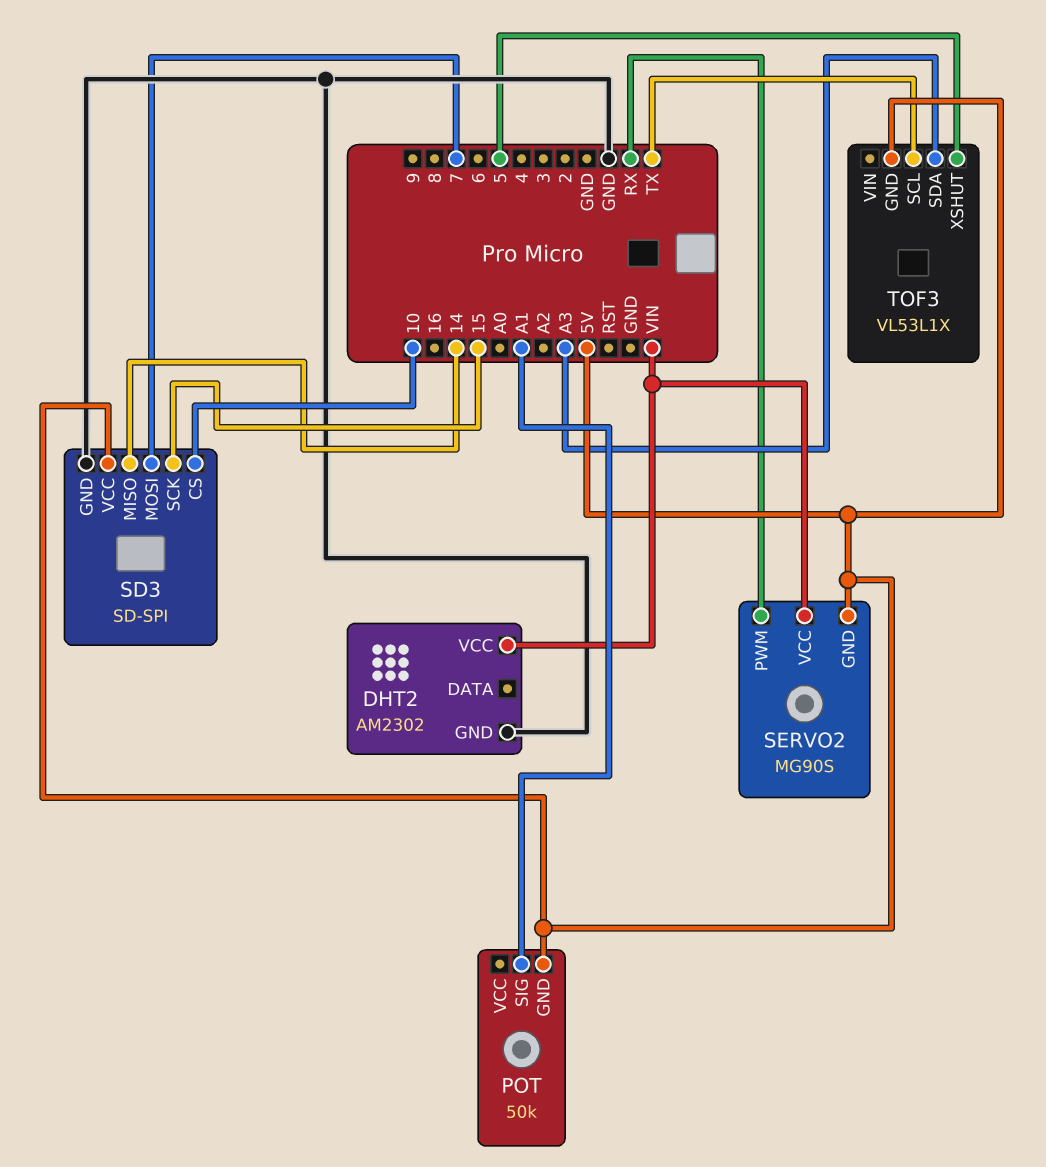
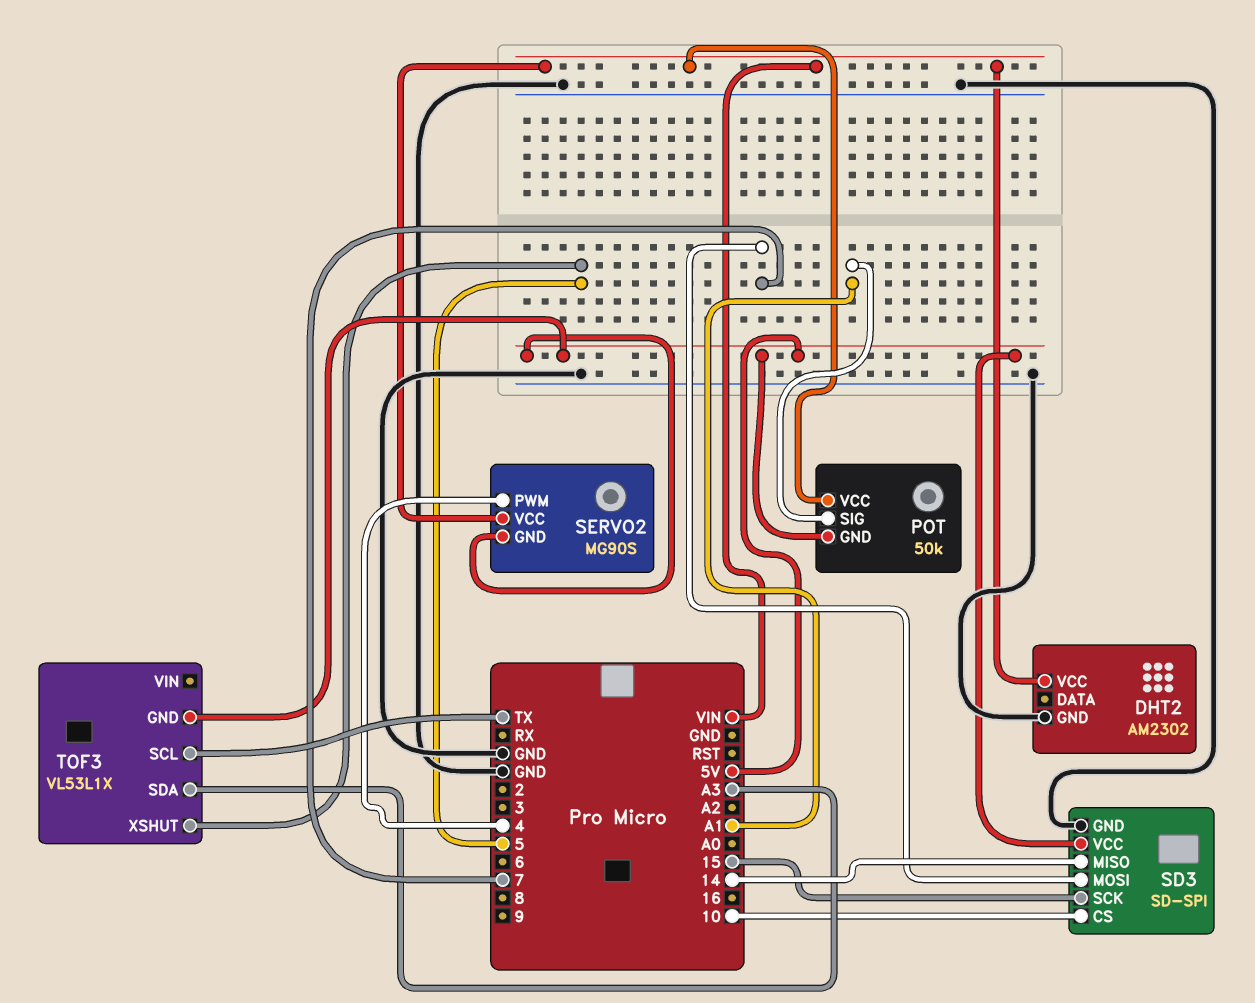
POT pin VCC: none -> VIN
SERVO2 pin PWM: RX -> 4

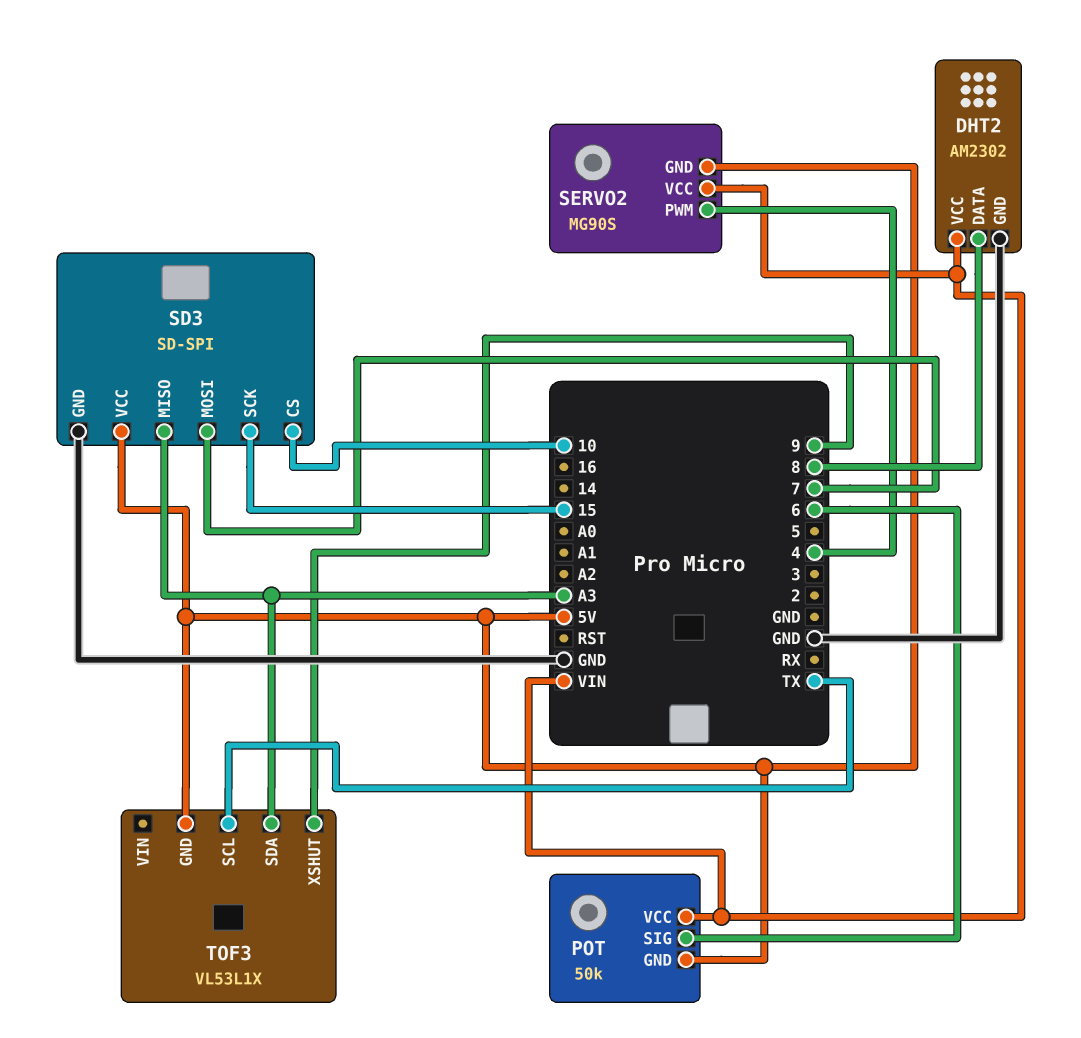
DHT2 pin DATA: none -> 8
POT pin SIG: A1 -> 6
SD3 pin MISO: 14 -> A3
TOF3 pin XSHUT: 5 -> 9

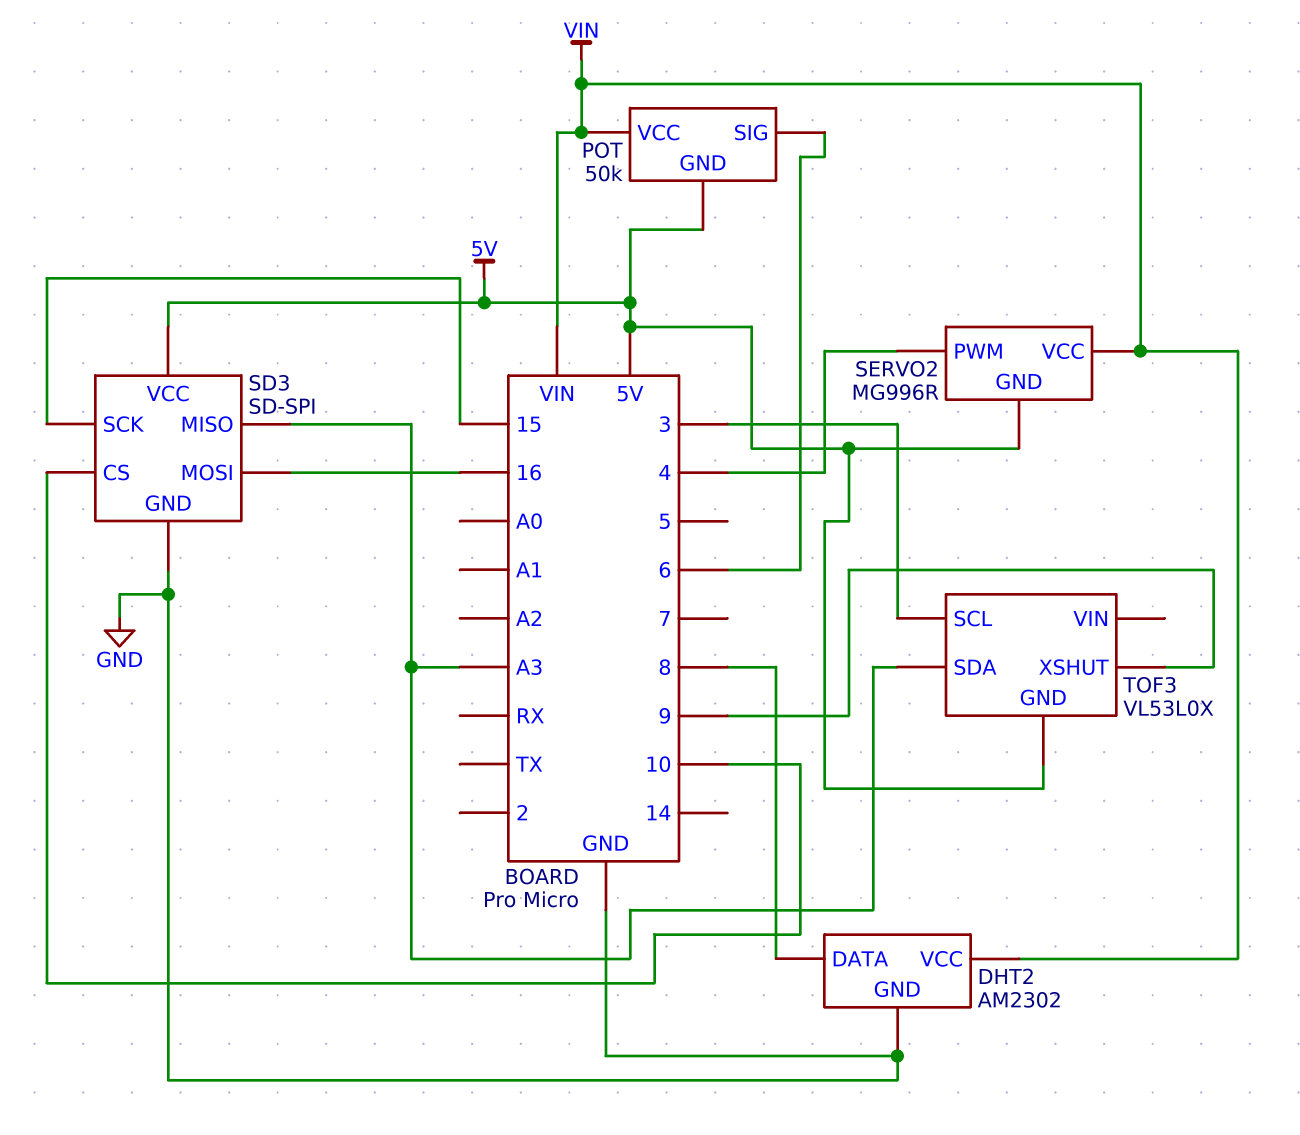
SD3 pin MOSI: 7 -> 16
SERVO2: MG90S -> MG996R
TOF3: VL53L1X -> VL53L0X
TOF3 pin SCL: TX -> 3

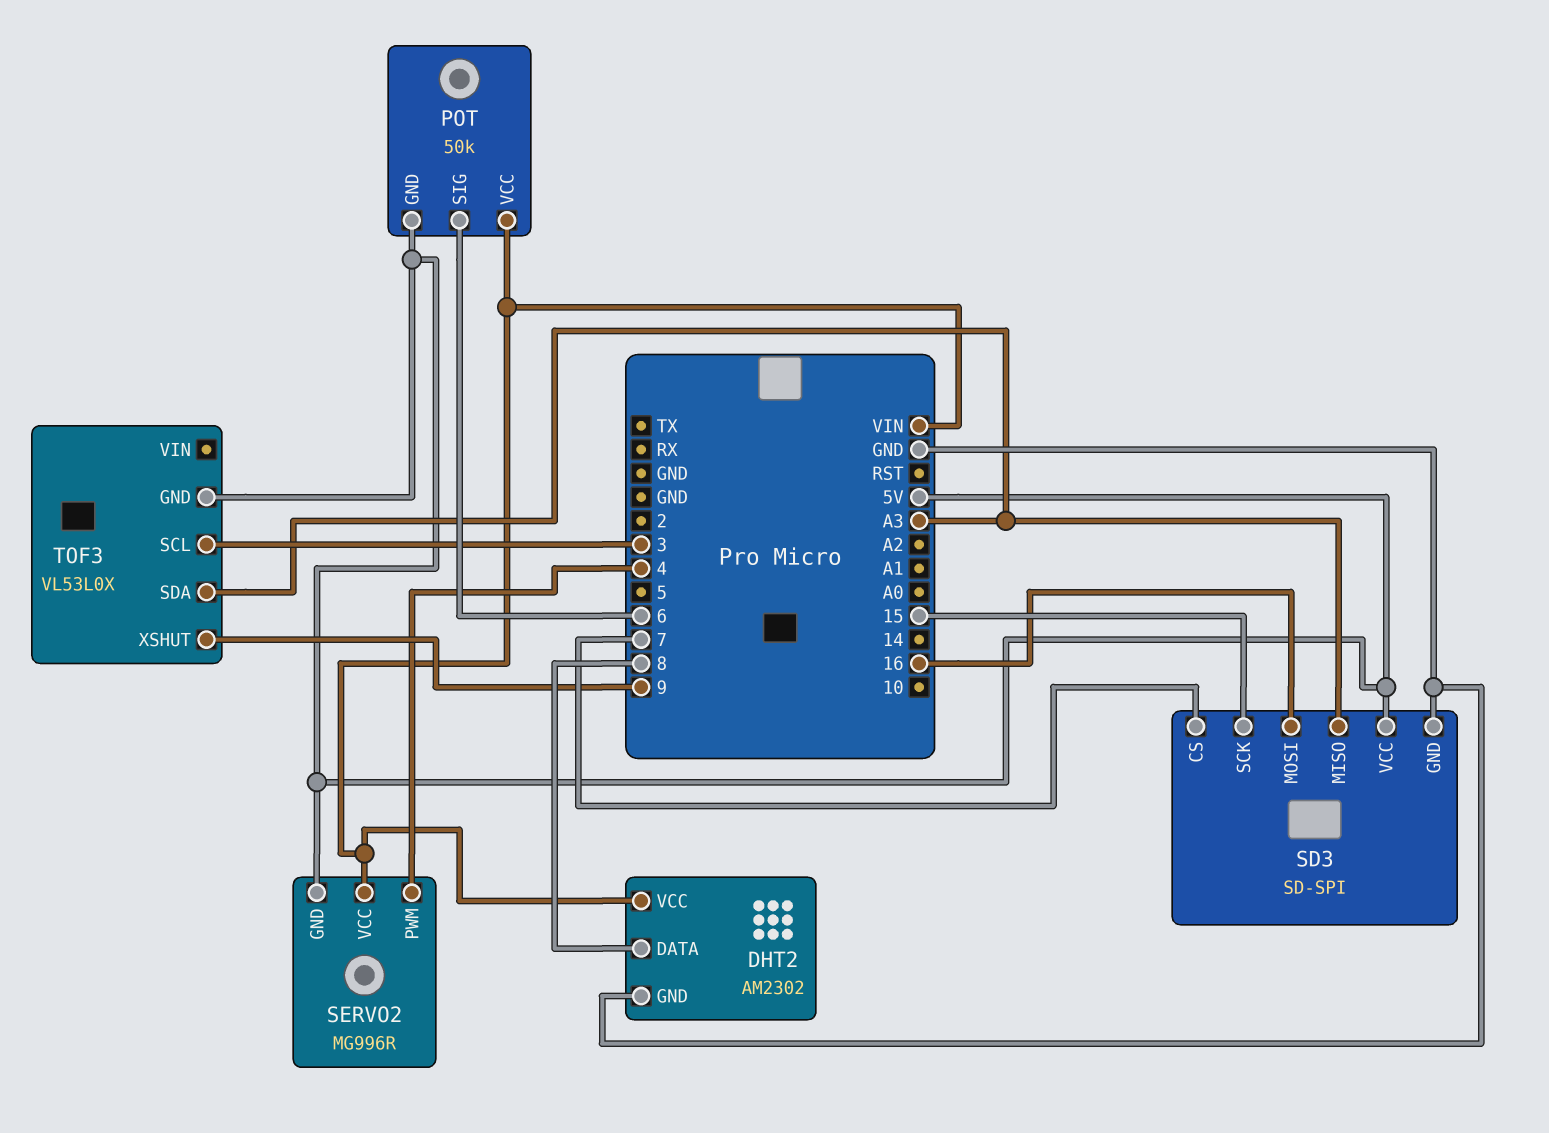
SD3 pin CS: 10 -> 7

